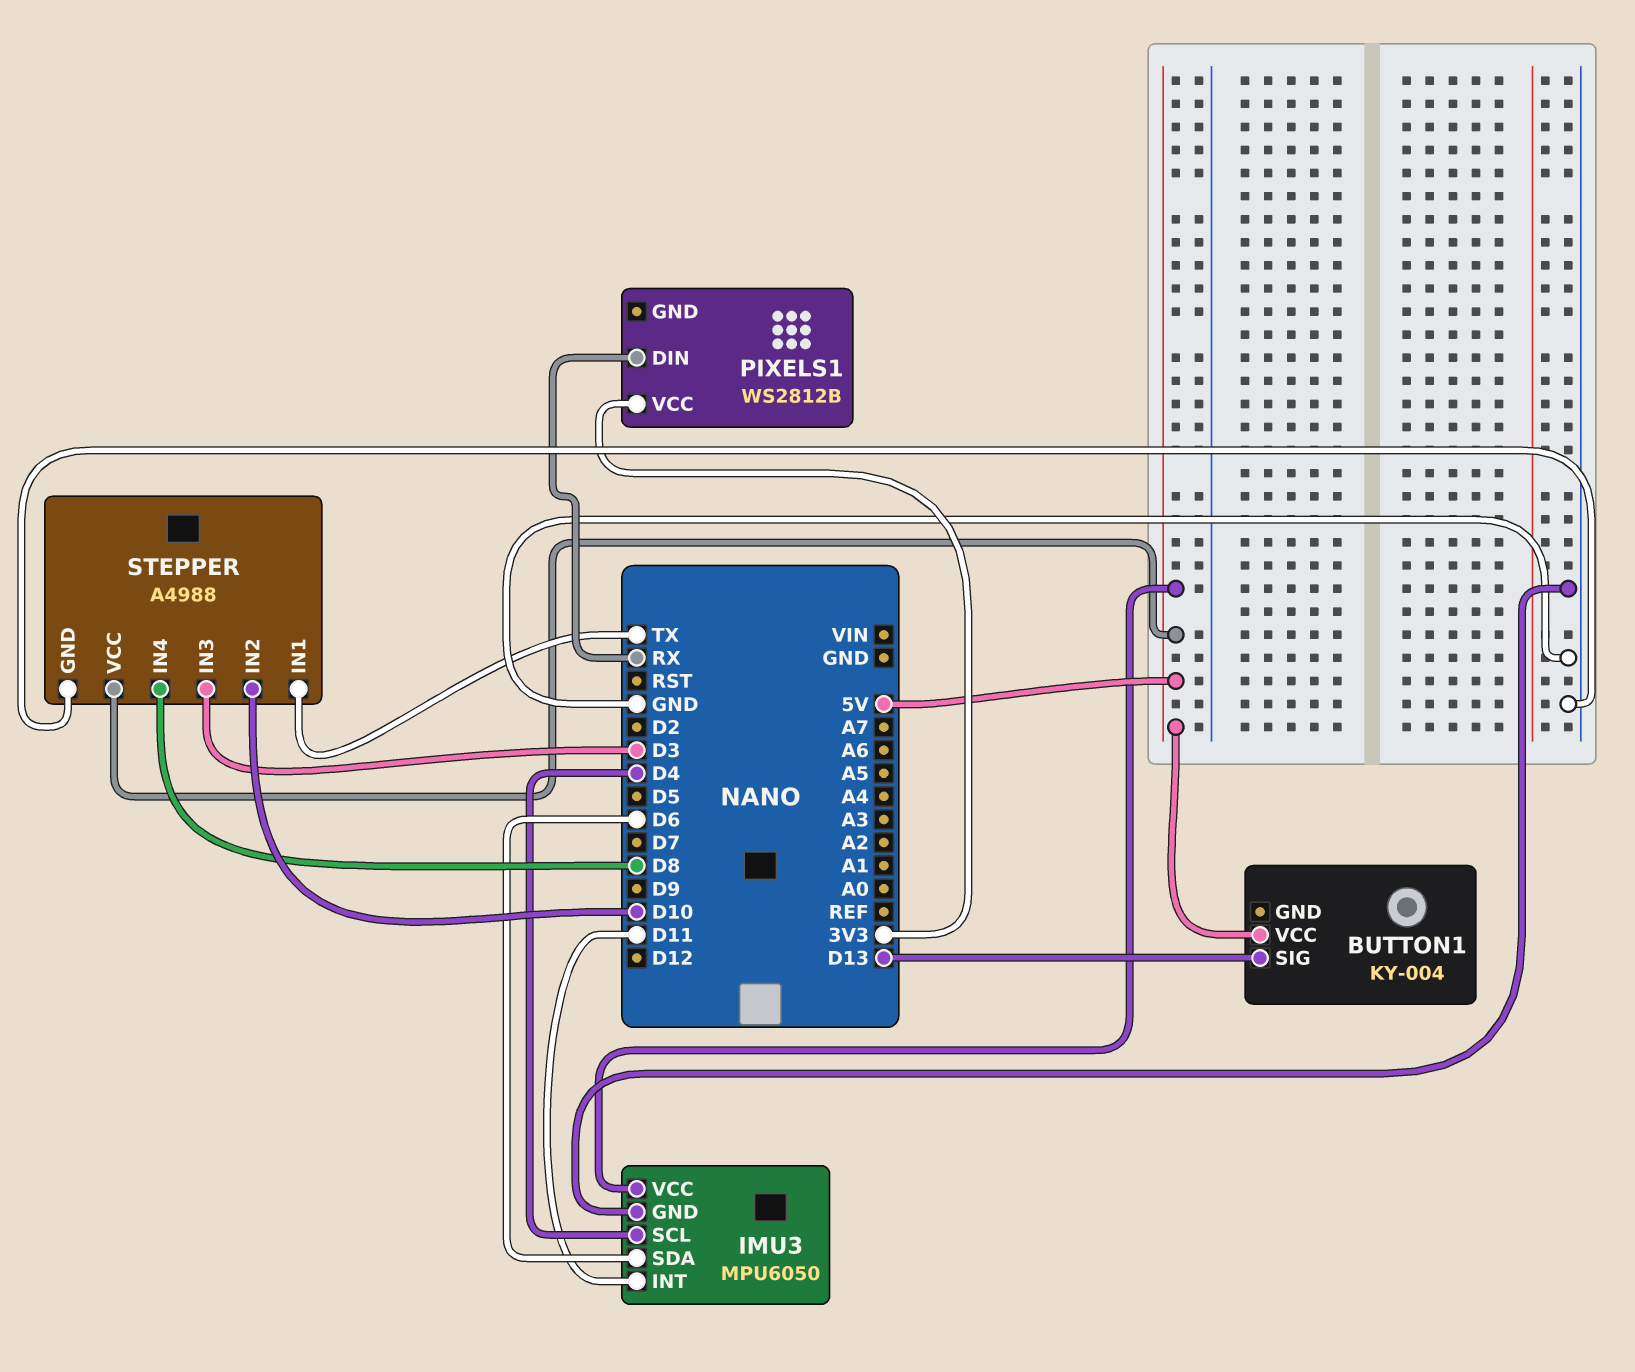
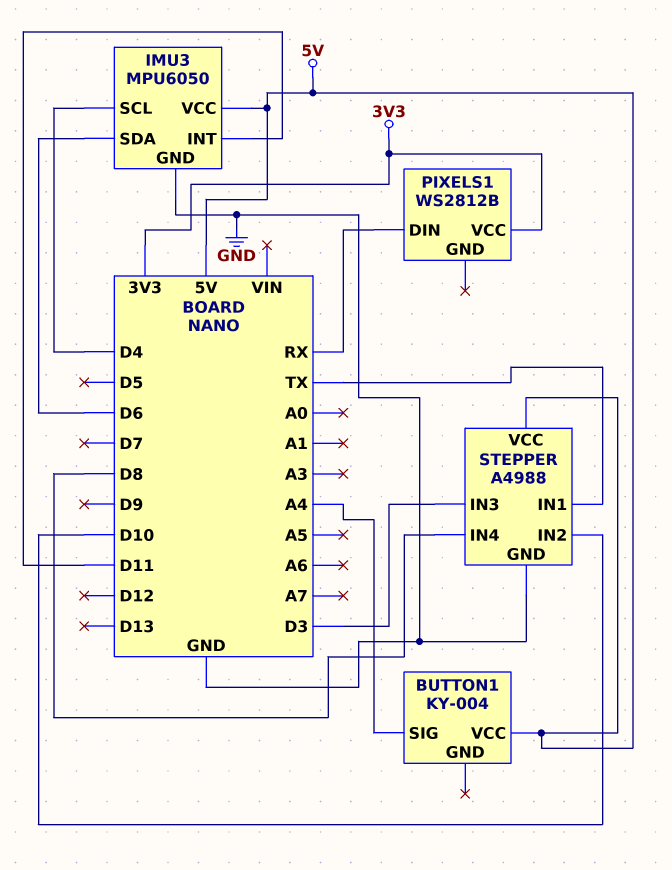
BUTTON1 pin SIG: D13 -> A4

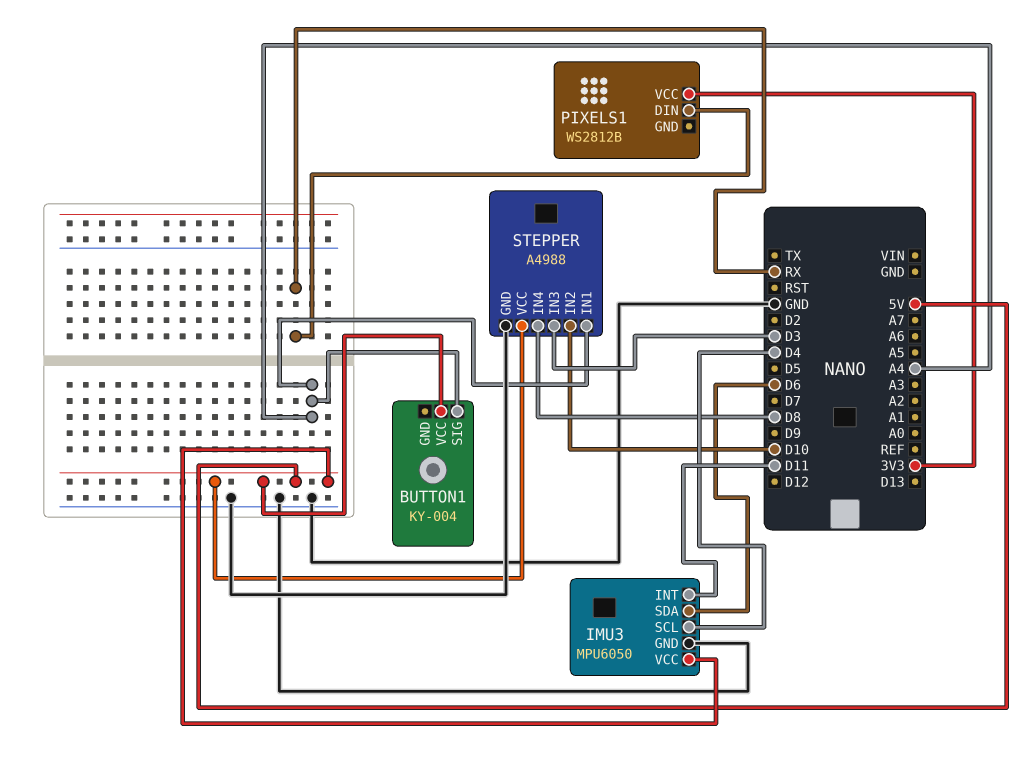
STEPPER pin IN1: TX -> A4

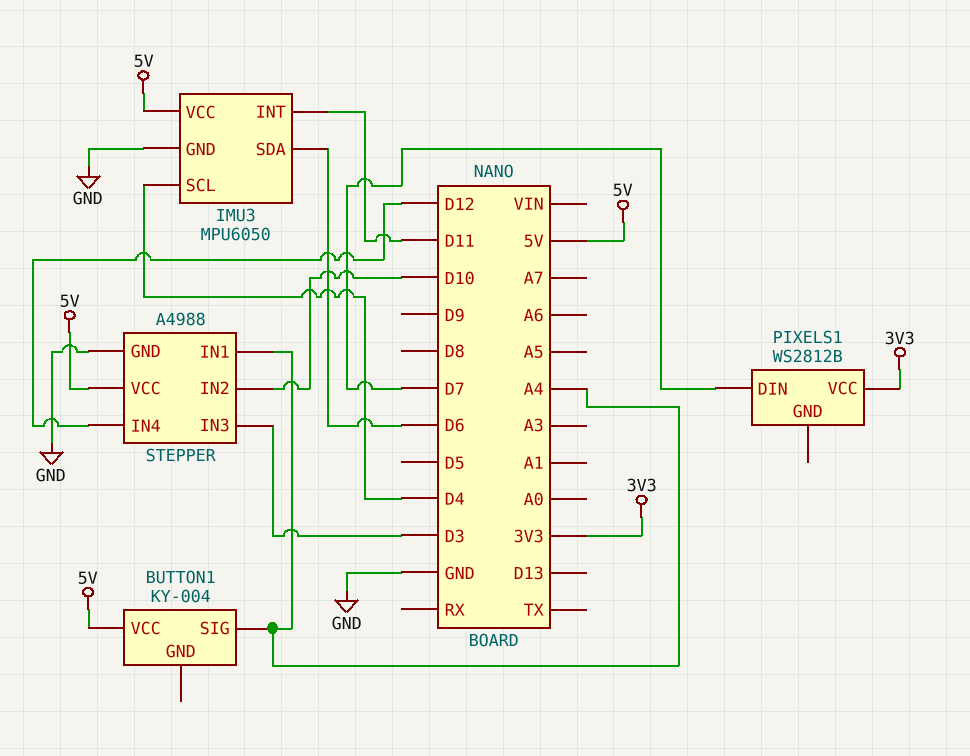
PIXELS1 pin DIN: RX -> D7
STEPPER pin IN4: D8 -> D12

